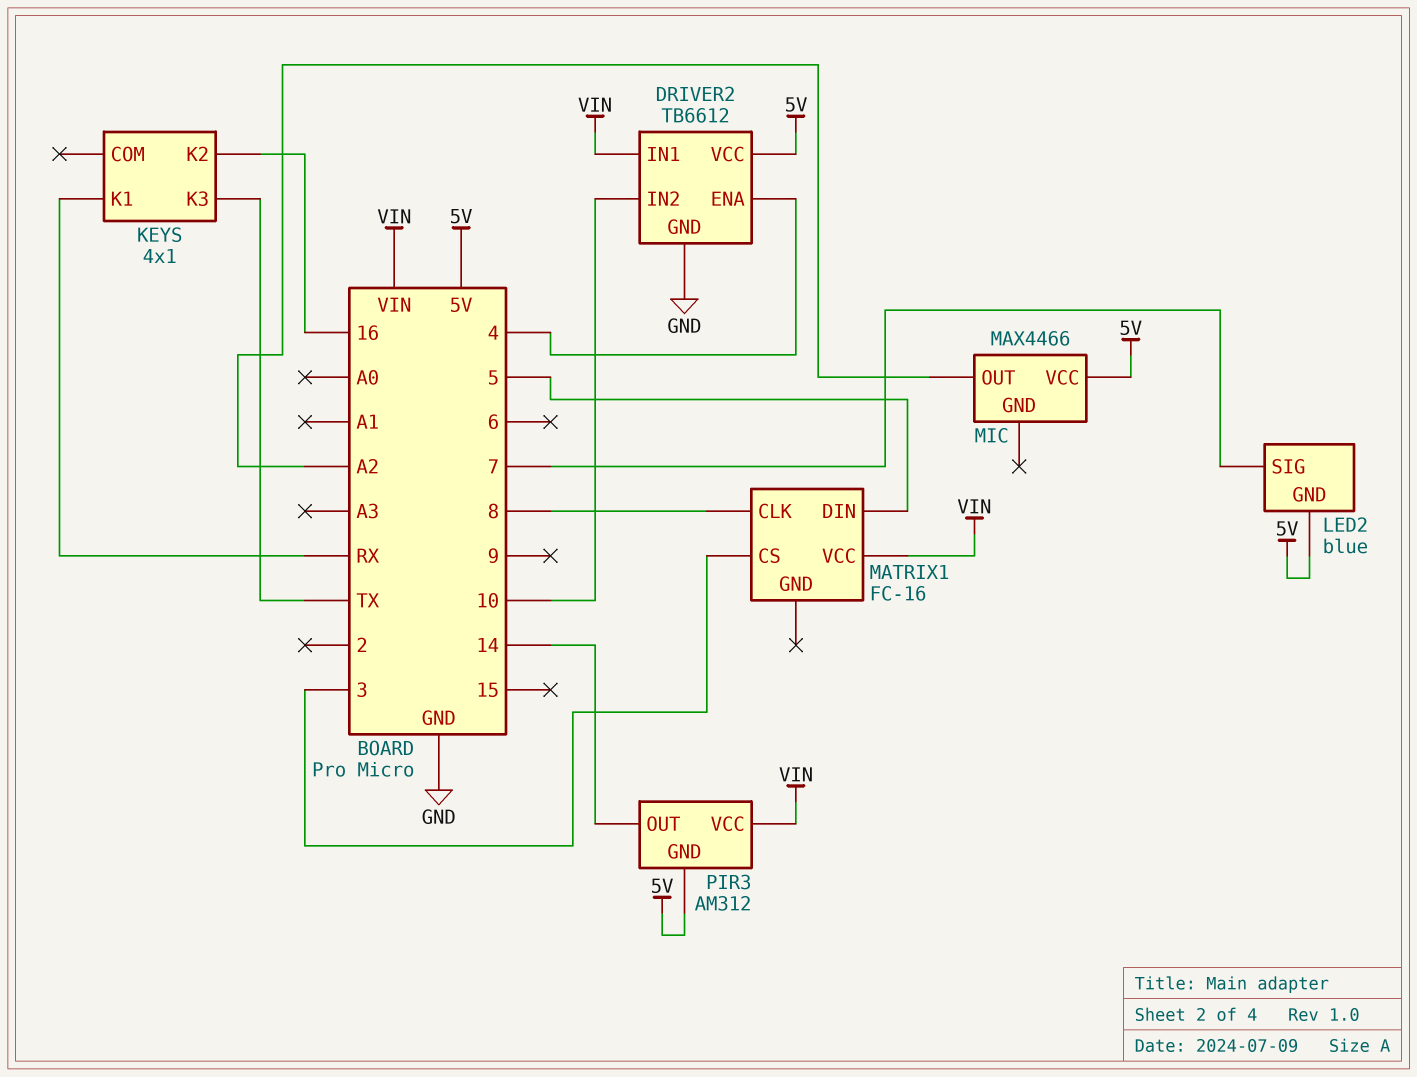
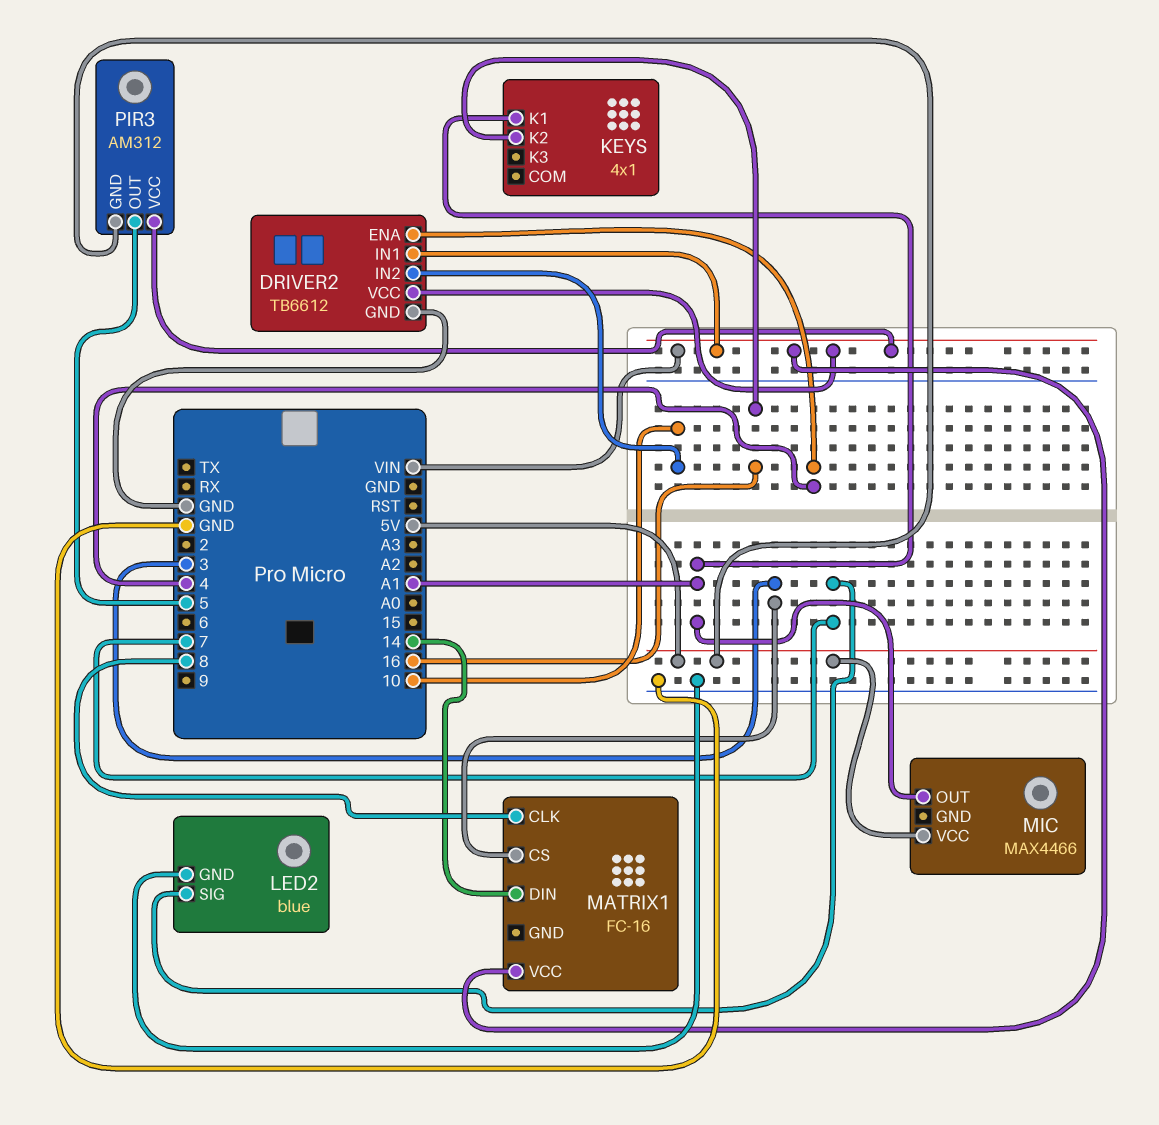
DRIVER2 pin VCC: 5V -> VIN
KEYS pin K1: RX -> A1
KEYS pin K3: TX -> none
LED2 pin GND: 5V -> GND
MATRIX1 pin DIN: 5 -> 14
MIC pin OUT: A2 -> A1
PIR3 pin OUT: 14 -> 5

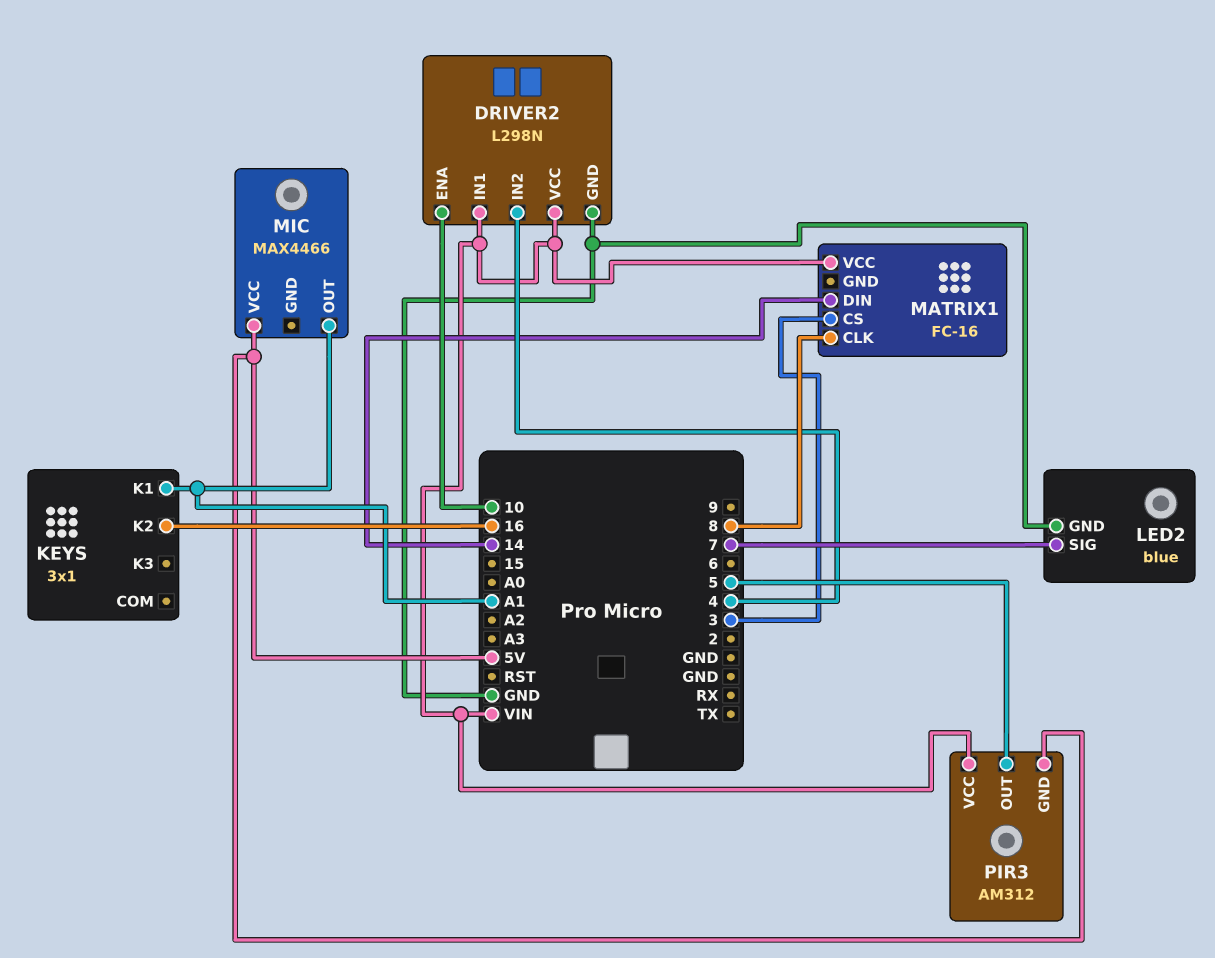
DRIVER2: TB6612 -> L298N
DRIVER2 pin ENA: 4 -> 10
DRIVER2 pin IN2: 10 -> 4
KEYS: 4x1 -> 3x1

